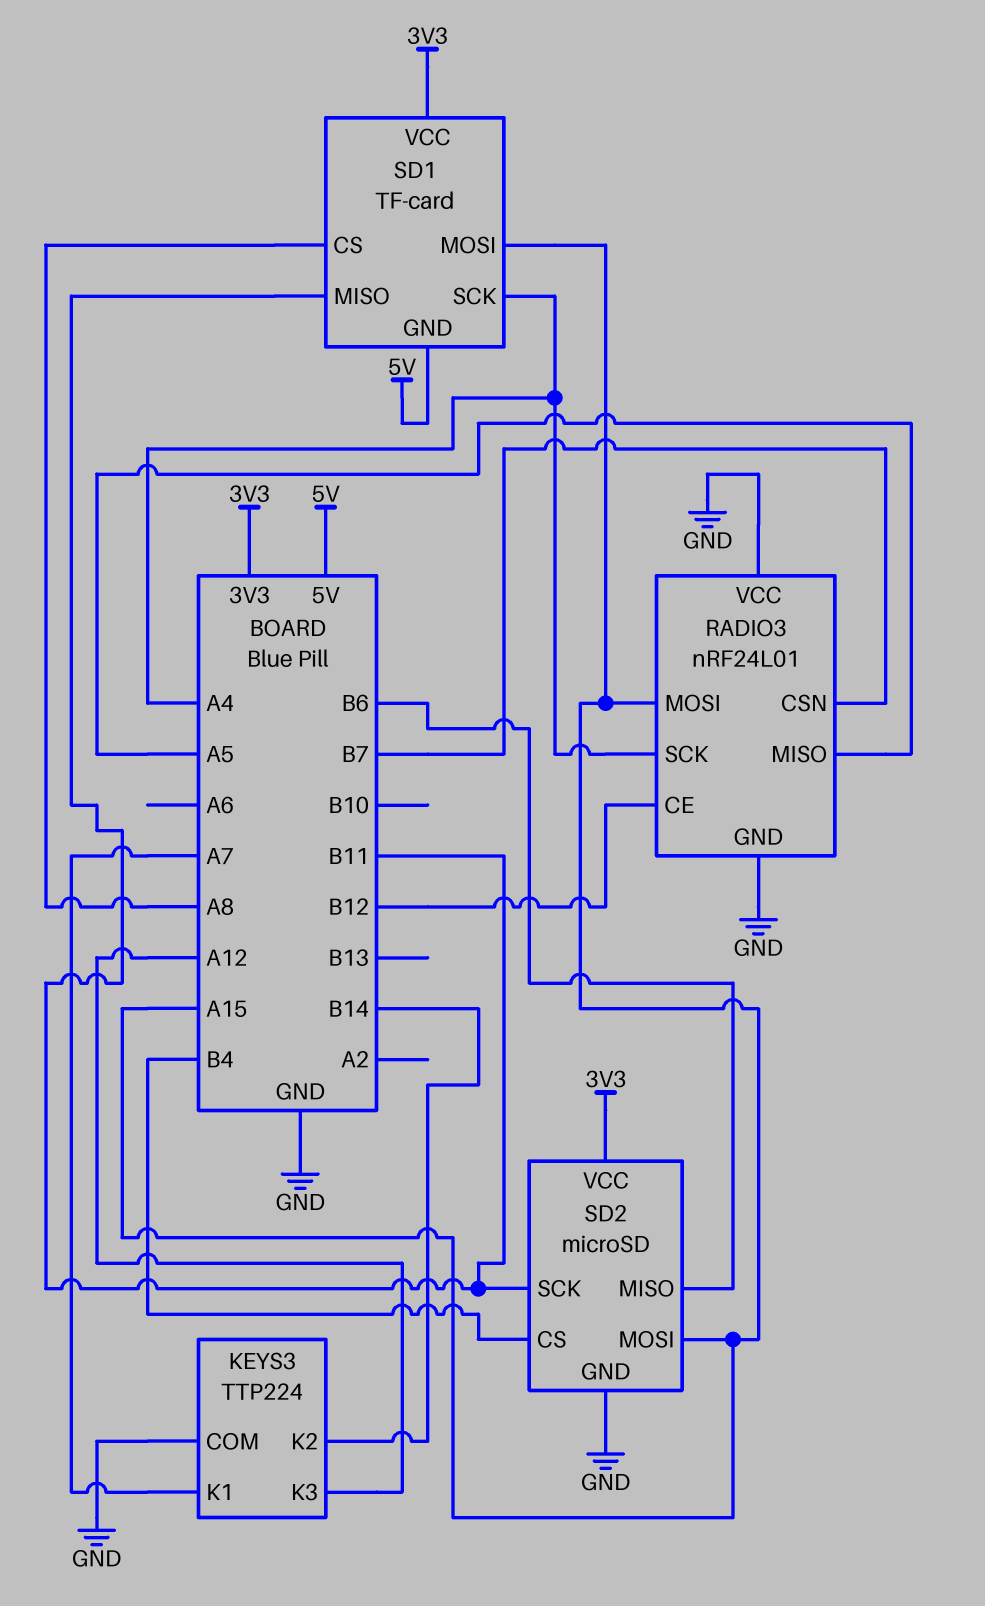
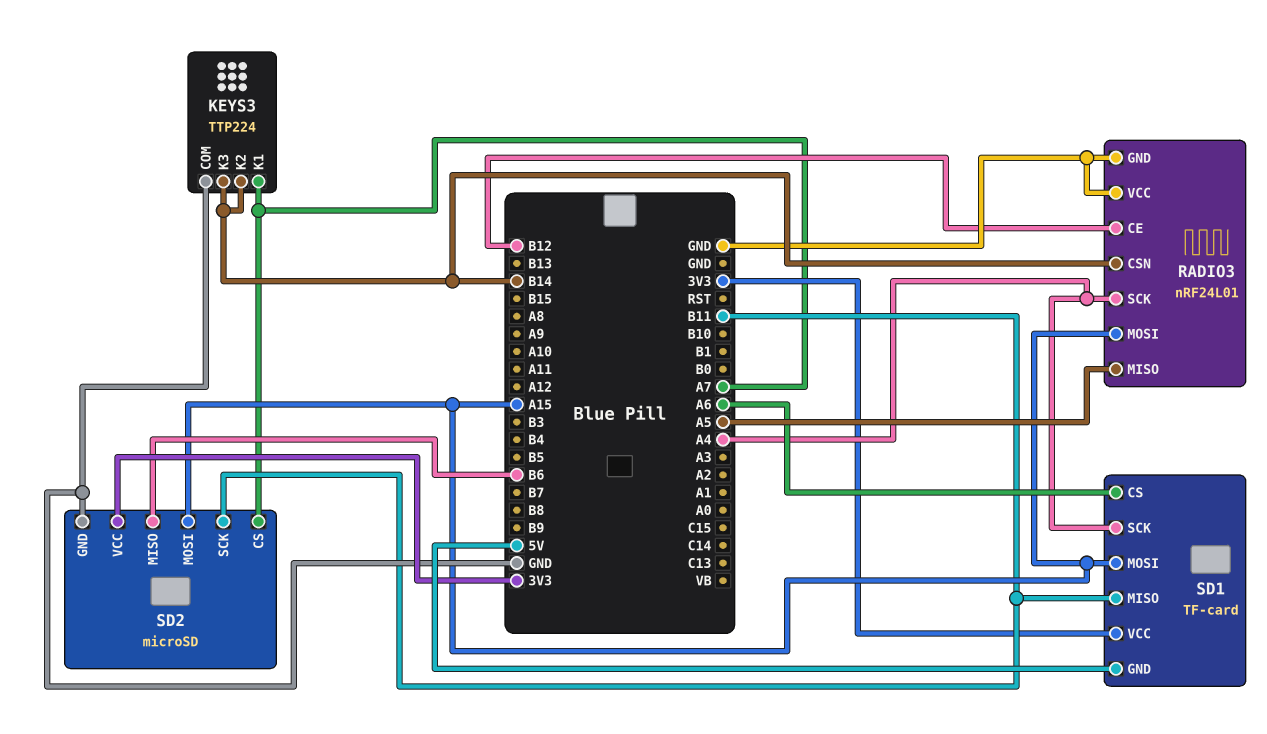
KEYS3 pin K3: A12 -> B14
RADIO3 pin CSN: B7 -> B14
SD1 pin CS: A8 -> A6
SD2 pin CS: B4 -> A7

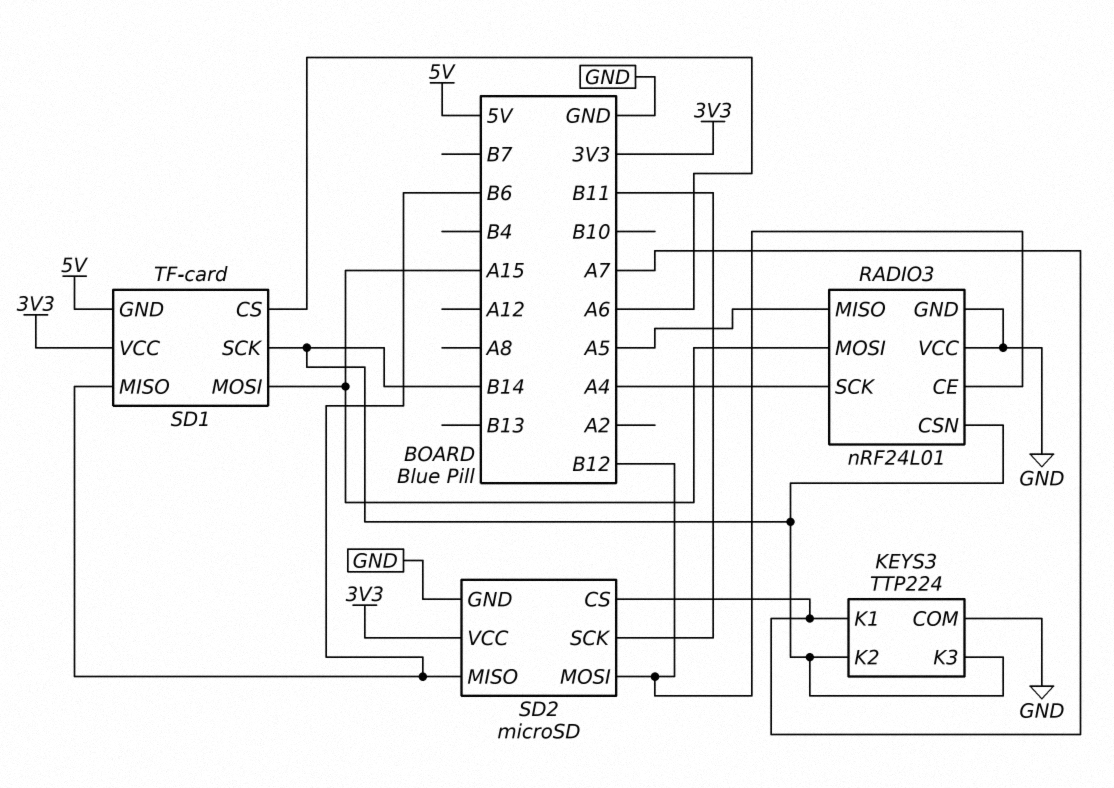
SD1 pin MISO: B11 -> B6
SD1 pin SCK: A4 -> B14
SD2 pin MOSI: A15 -> B12

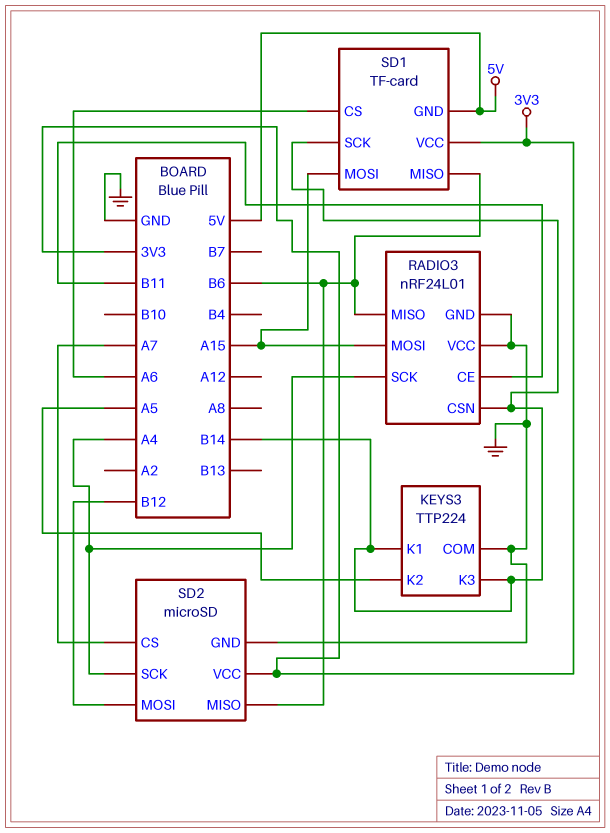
KEYS3 pin K1: A7 -> B14
KEYS3 pin K2: B14 -> A5
RADIO3 pin CE: B12 -> B11
RADIO3 pin MISO: A5 -> B6
SD2 pin SCK: B11 -> A4

